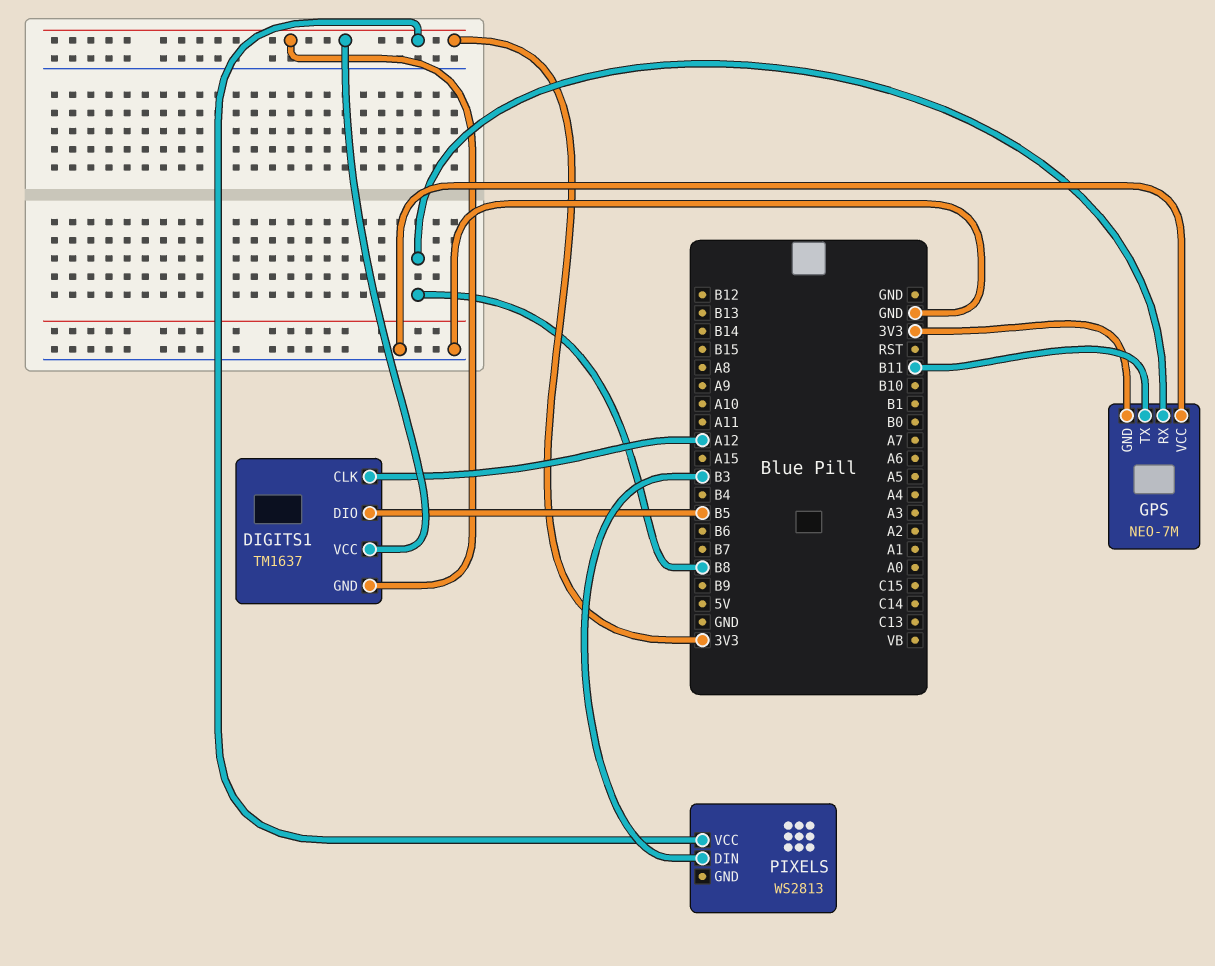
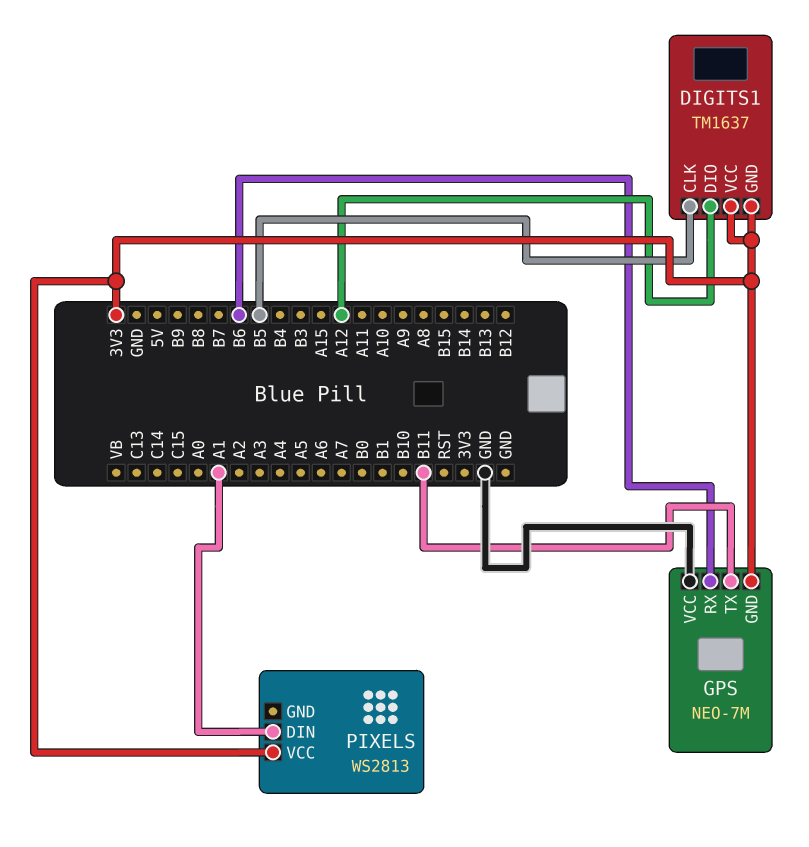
DIGITS1 pin CLK: A12 -> B5
DIGITS1 pin DIO: B5 -> A12
GPS pin RX: B8 -> B6
PIXELS pin DIN: B3 -> A1

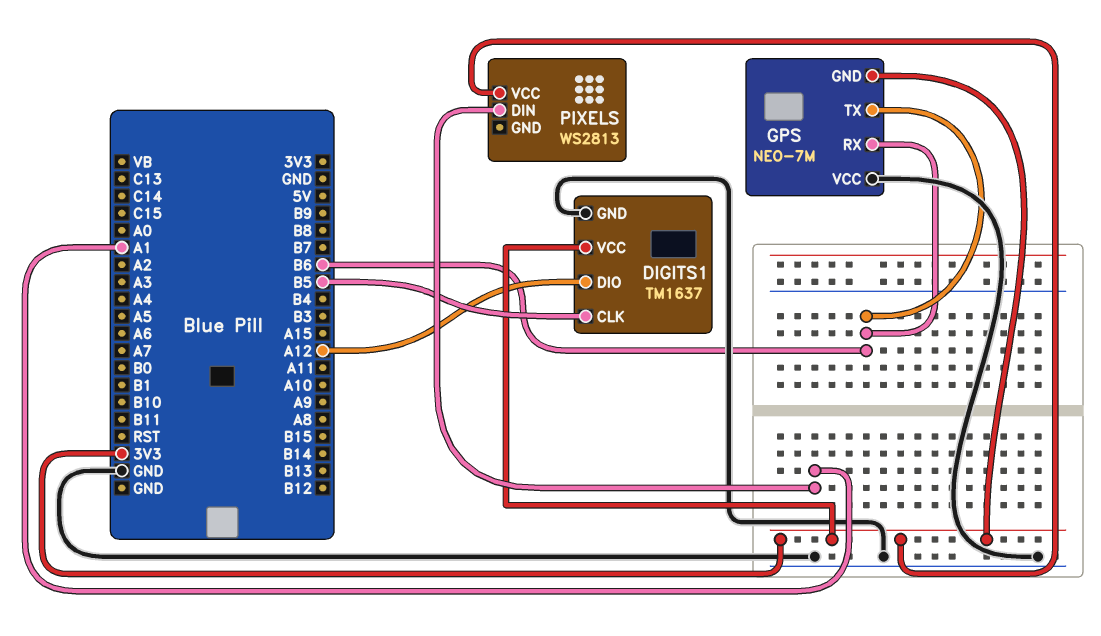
DIGITS1 pin GND: 3V3 -> GND
GPS pin TX: B11 -> B6

